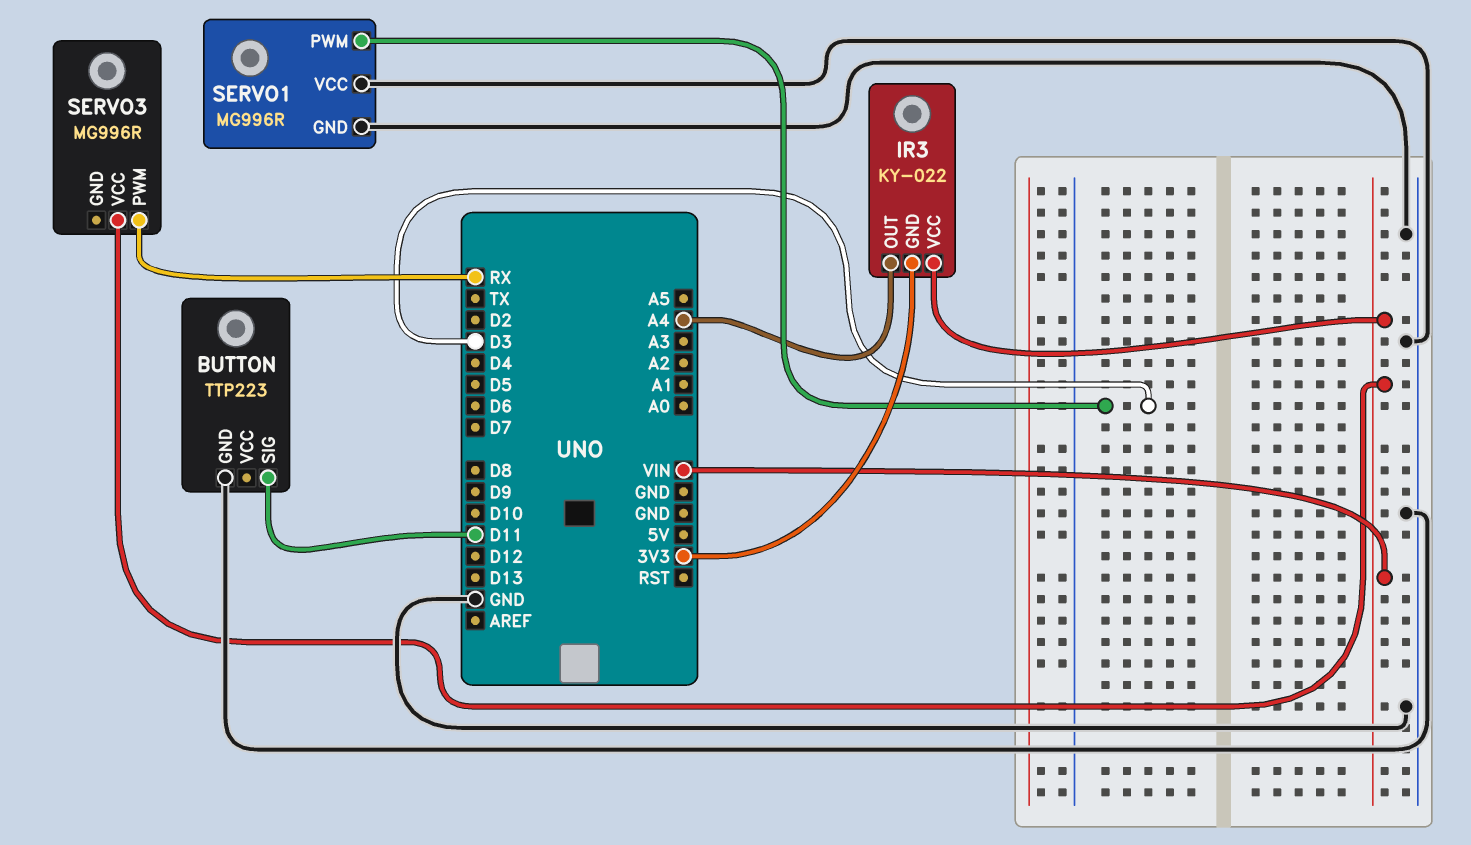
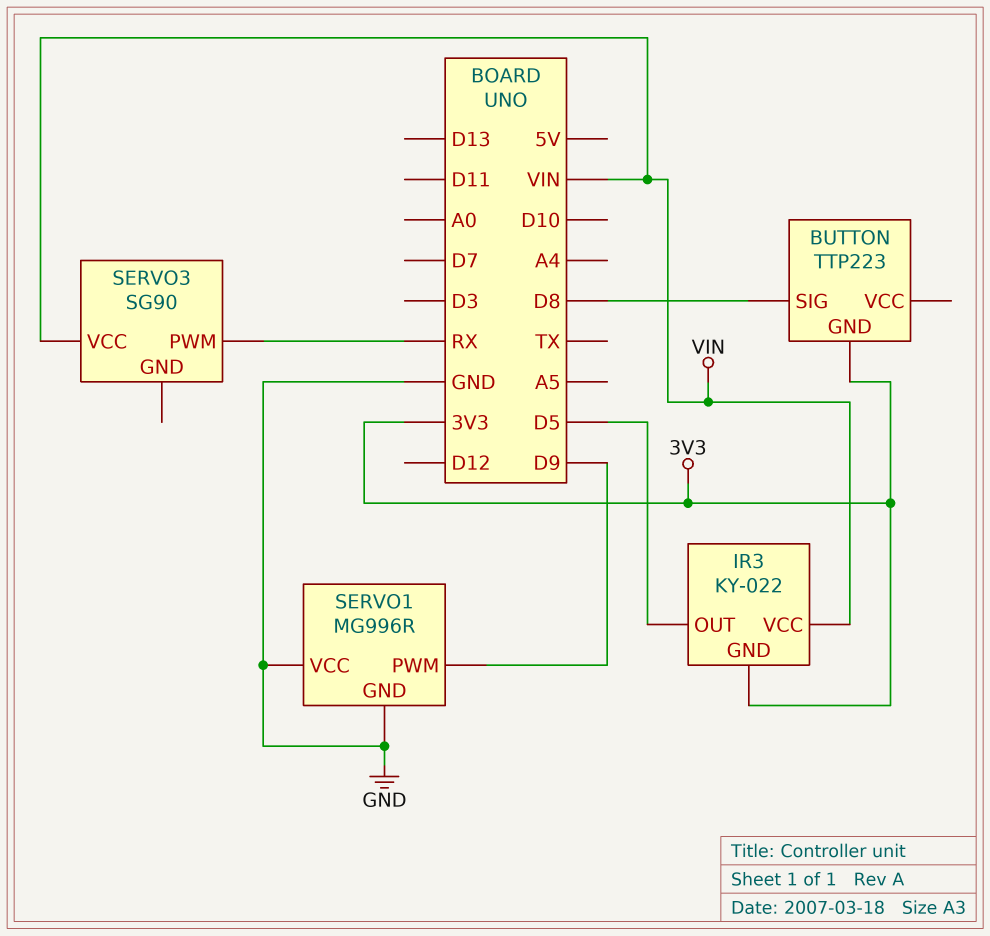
BUTTON pin GND: GND -> 3V3
BUTTON pin SIG: D11 -> D8
IR3 pin OUT: A4 -> D5
SERVO1 pin PWM: D3 -> D9
SERVO3: MG996R -> SG90

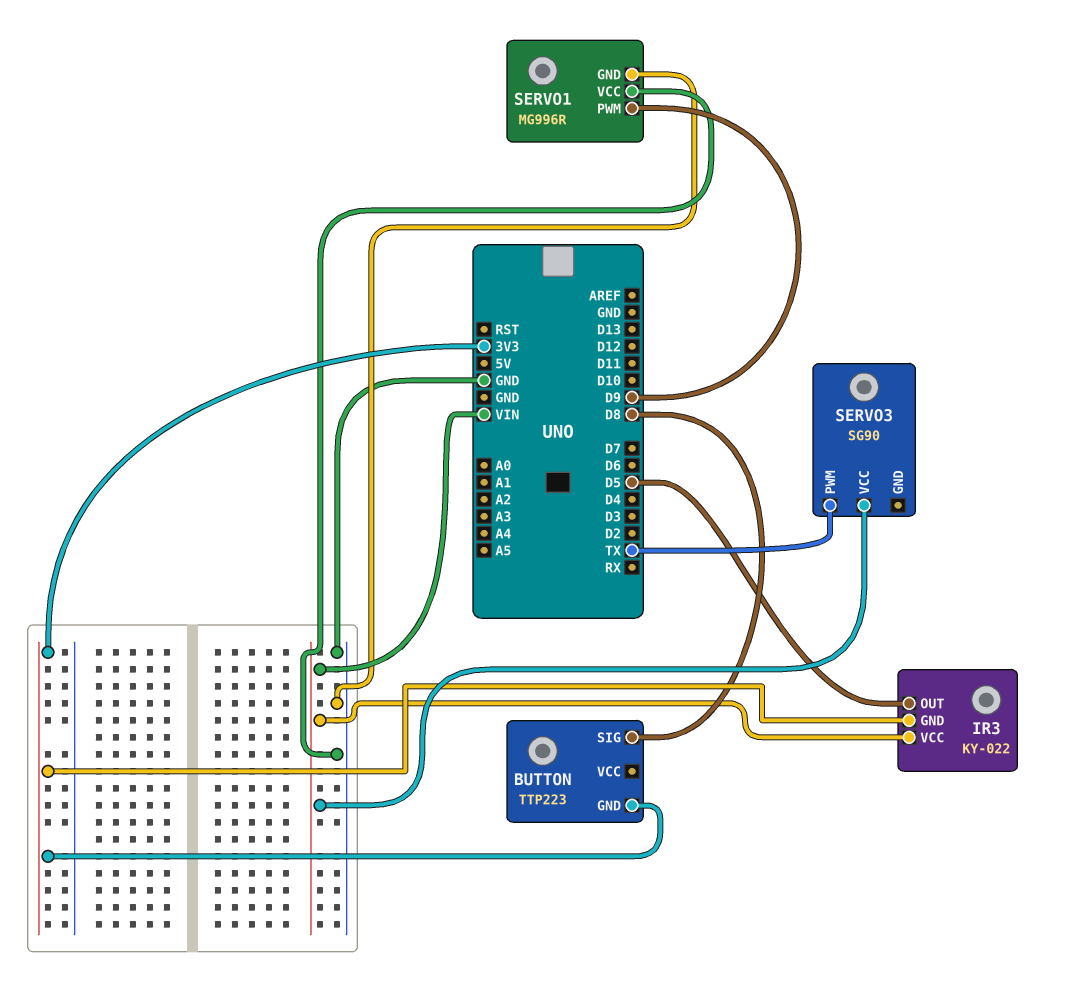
SERVO3 pin PWM: RX -> TX

